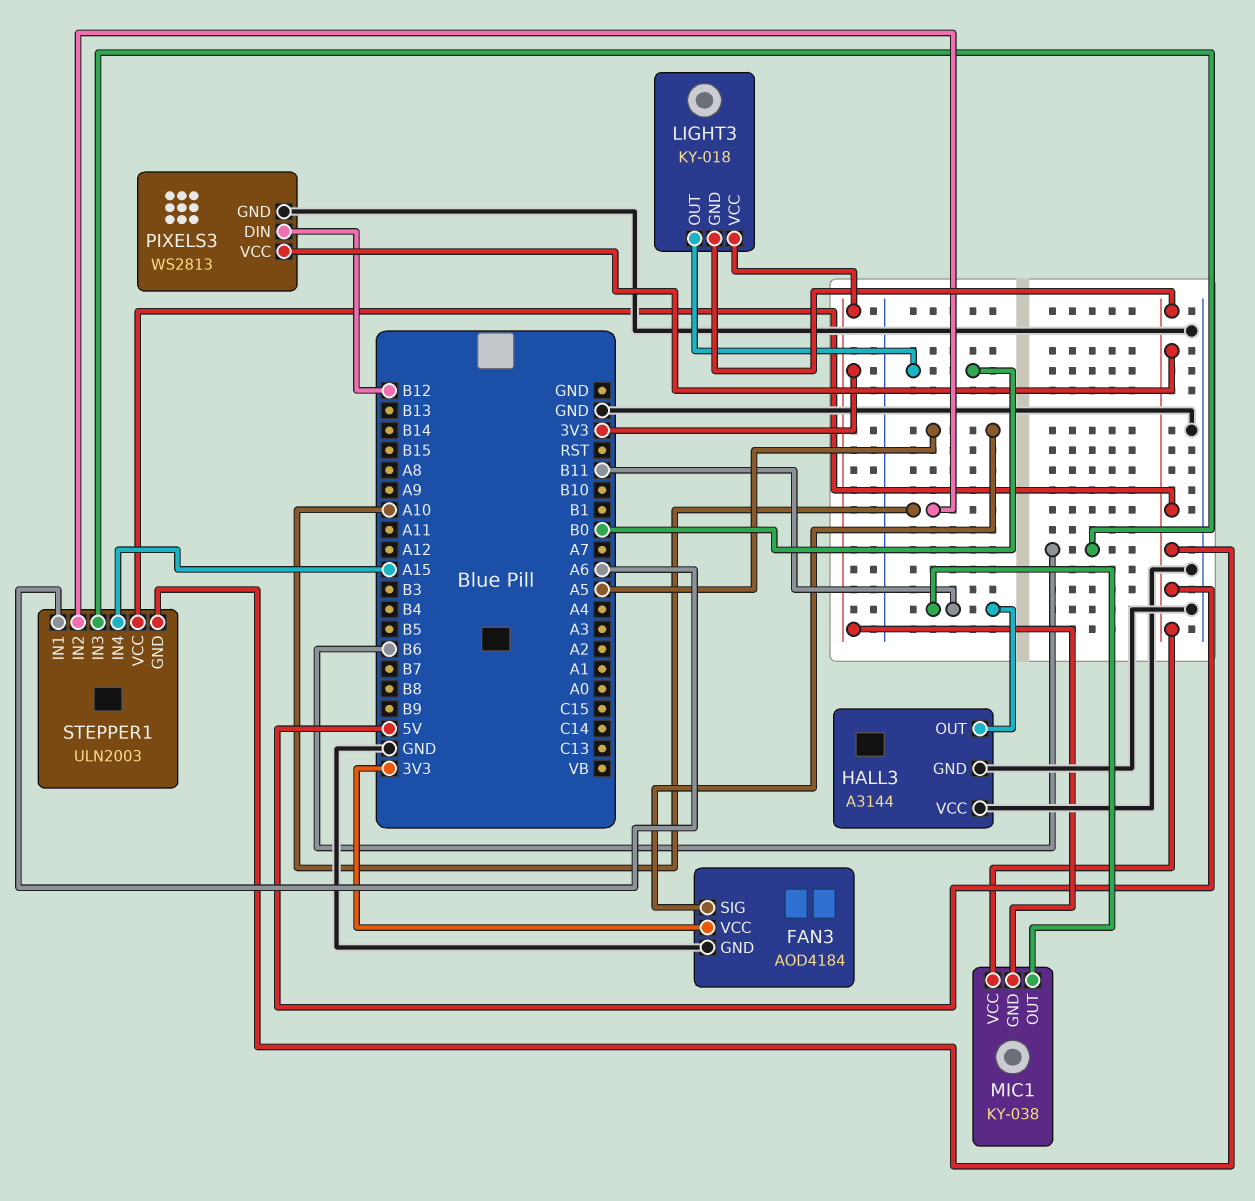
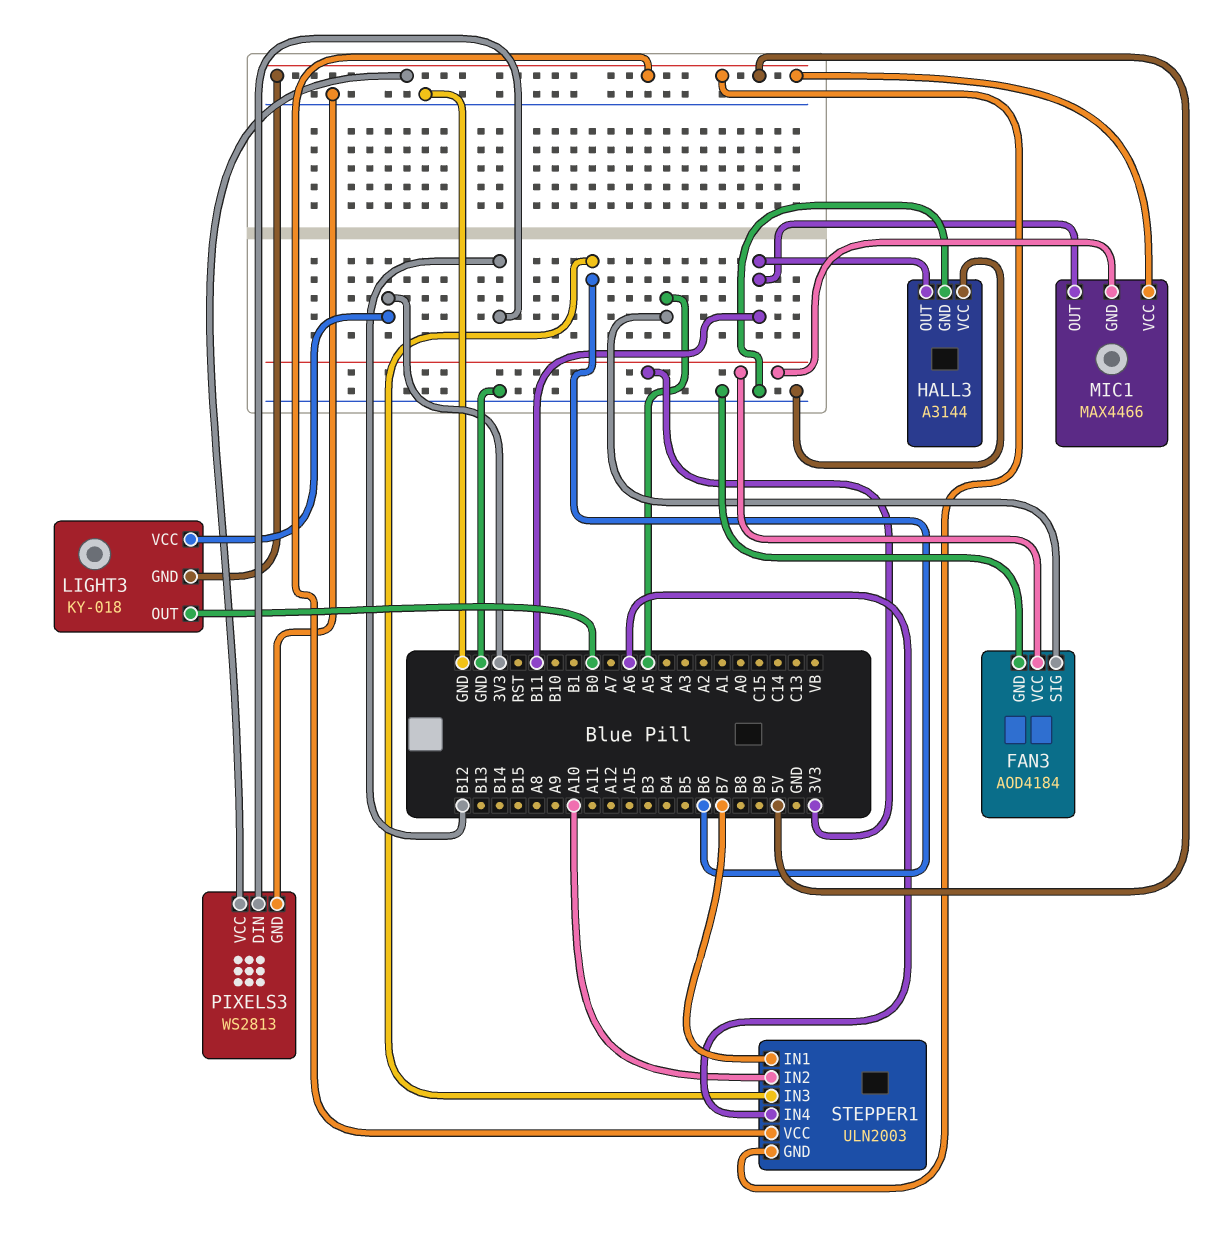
MIC1: KY-038 -> MAX4466
STEPPER1 pin IN1: A6 -> B7
STEPPER1 pin IN4: A15 -> A6

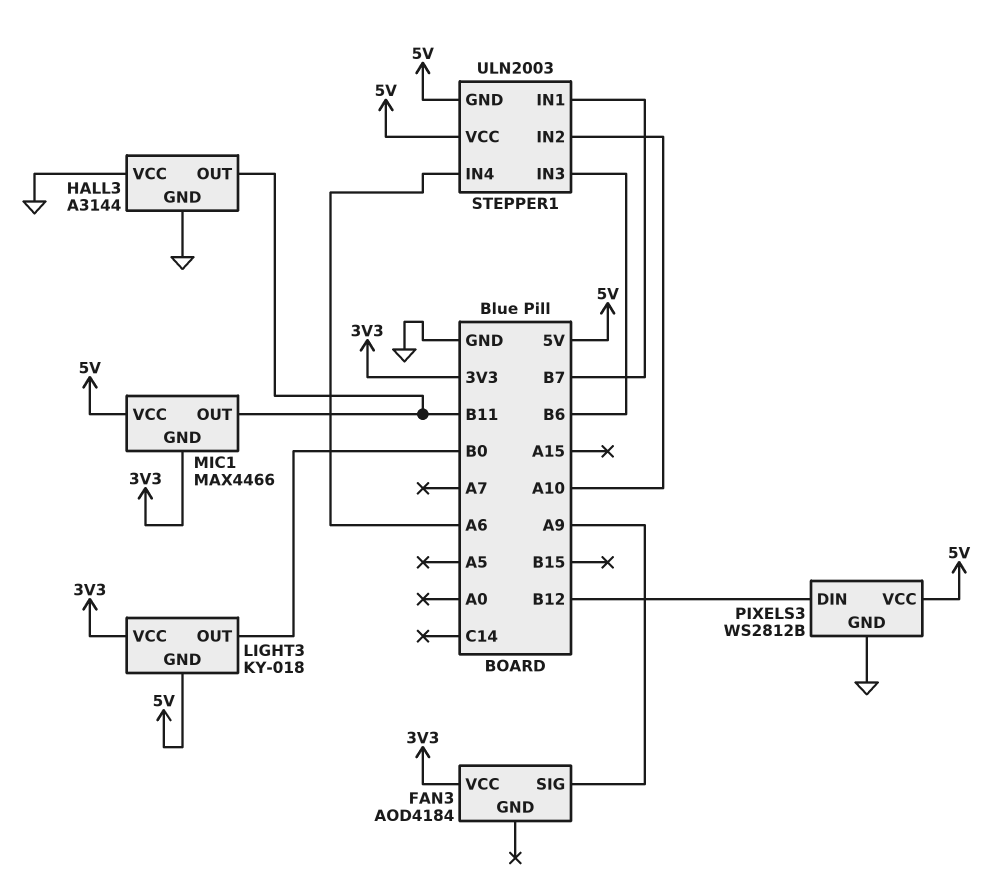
FAN3 pin GND: GND -> none
FAN3 pin SIG: A5 -> A9
PIXELS3: WS2813 -> WS2812B

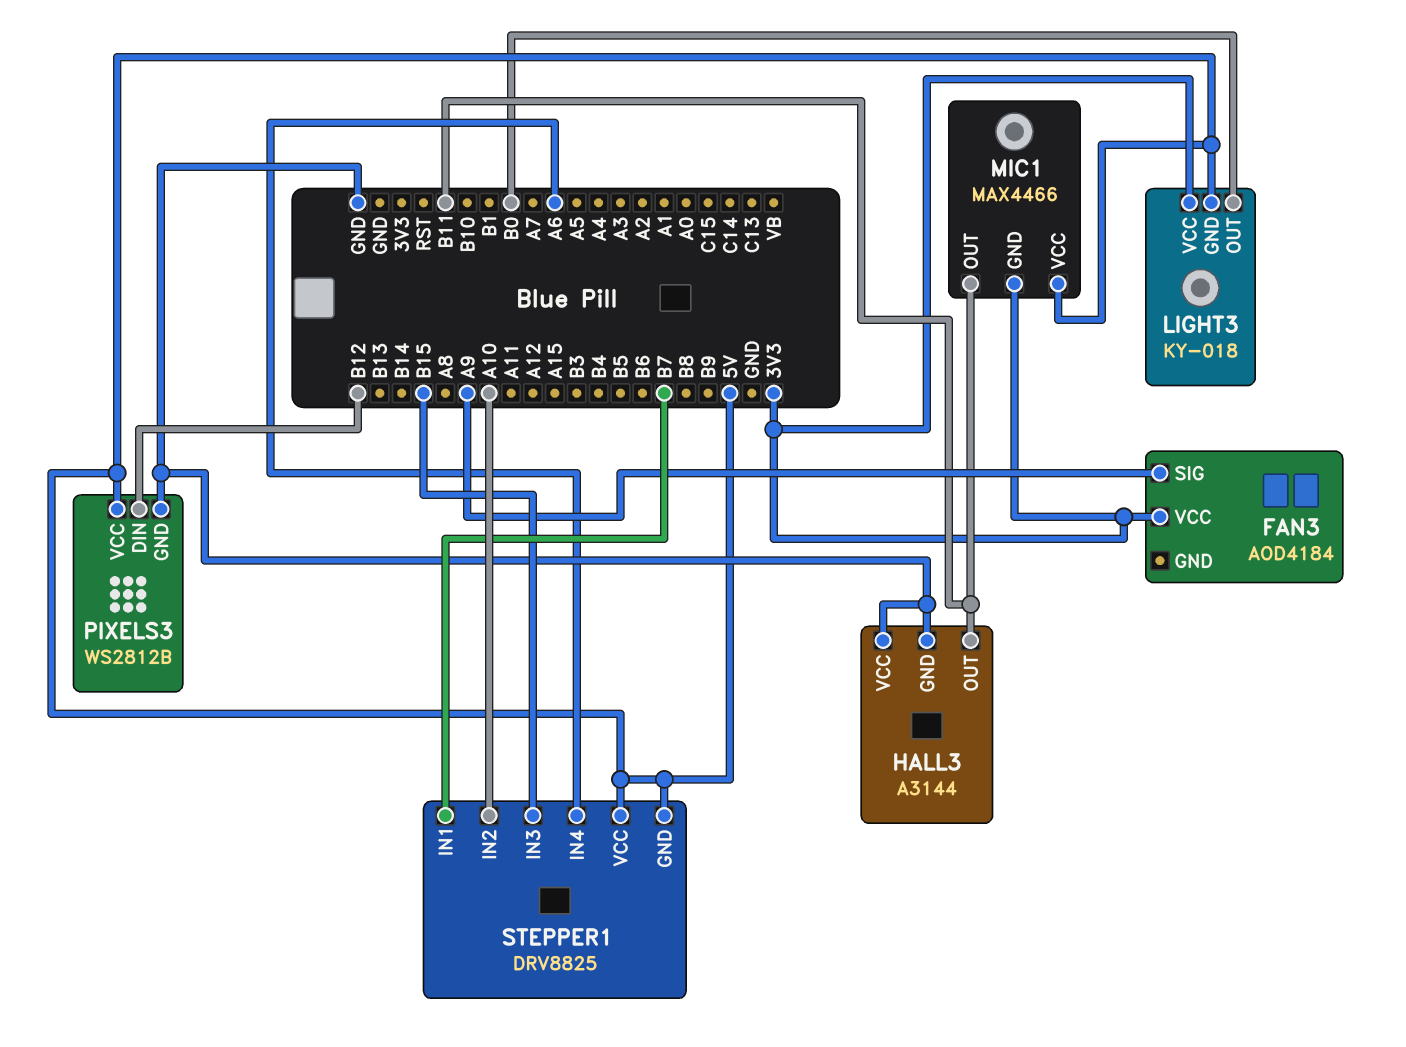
STEPPER1: ULN2003 -> DRV8825
STEPPER1 pin IN3: B6 -> B15

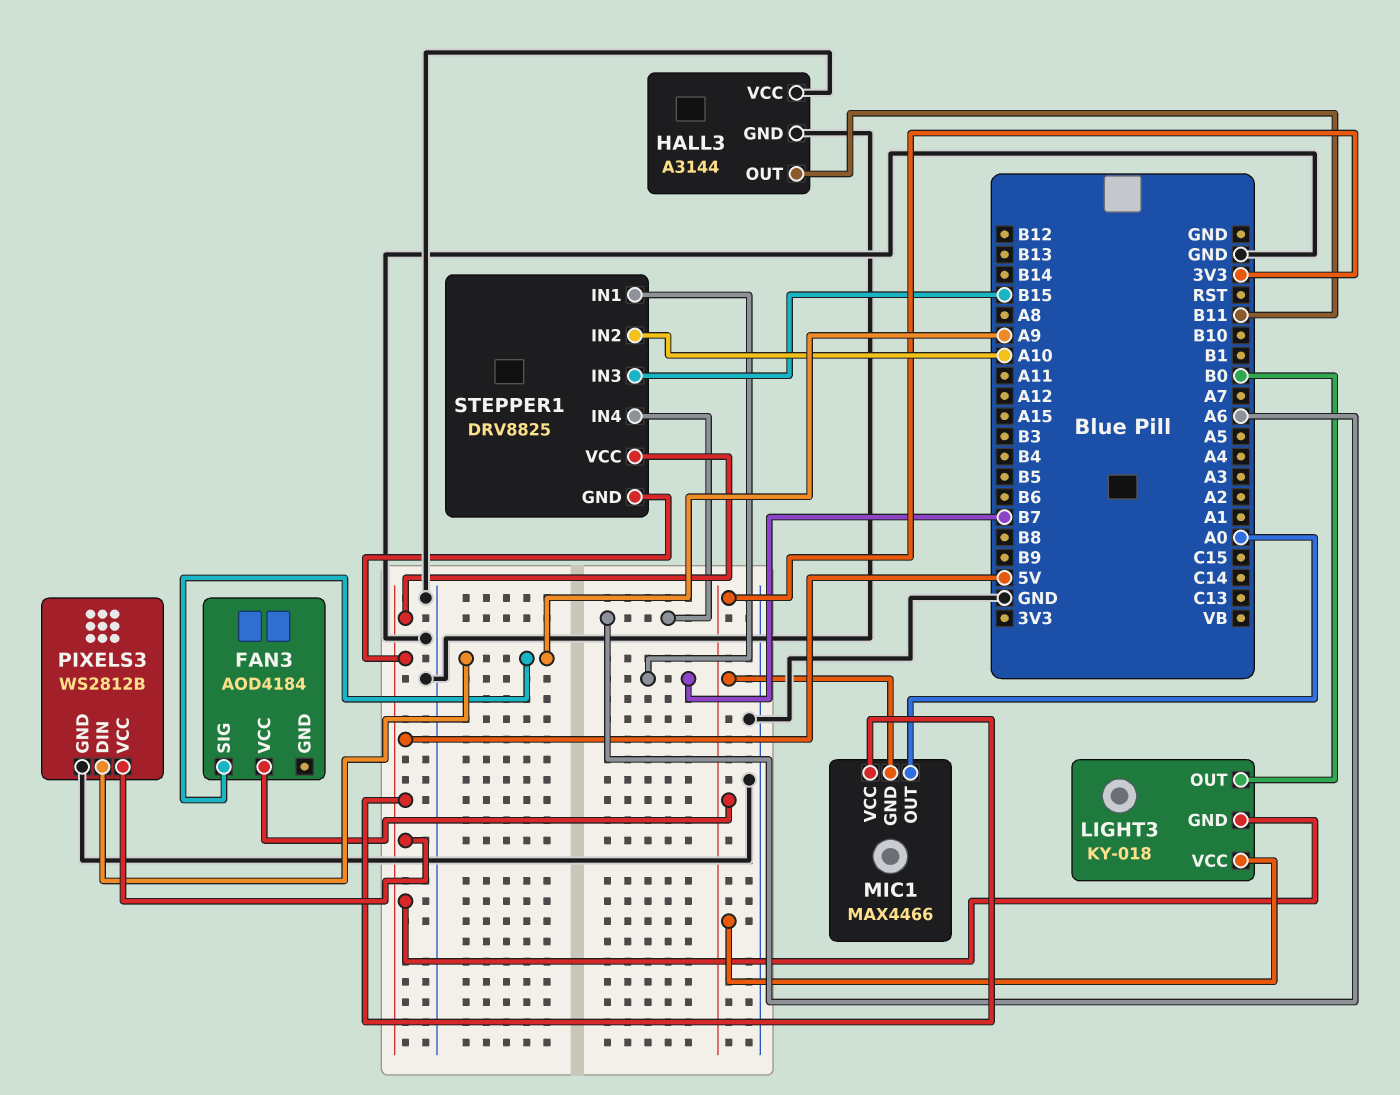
MIC1 pin OUT: B11 -> A0
PIXELS3 pin DIN: B12 -> A9

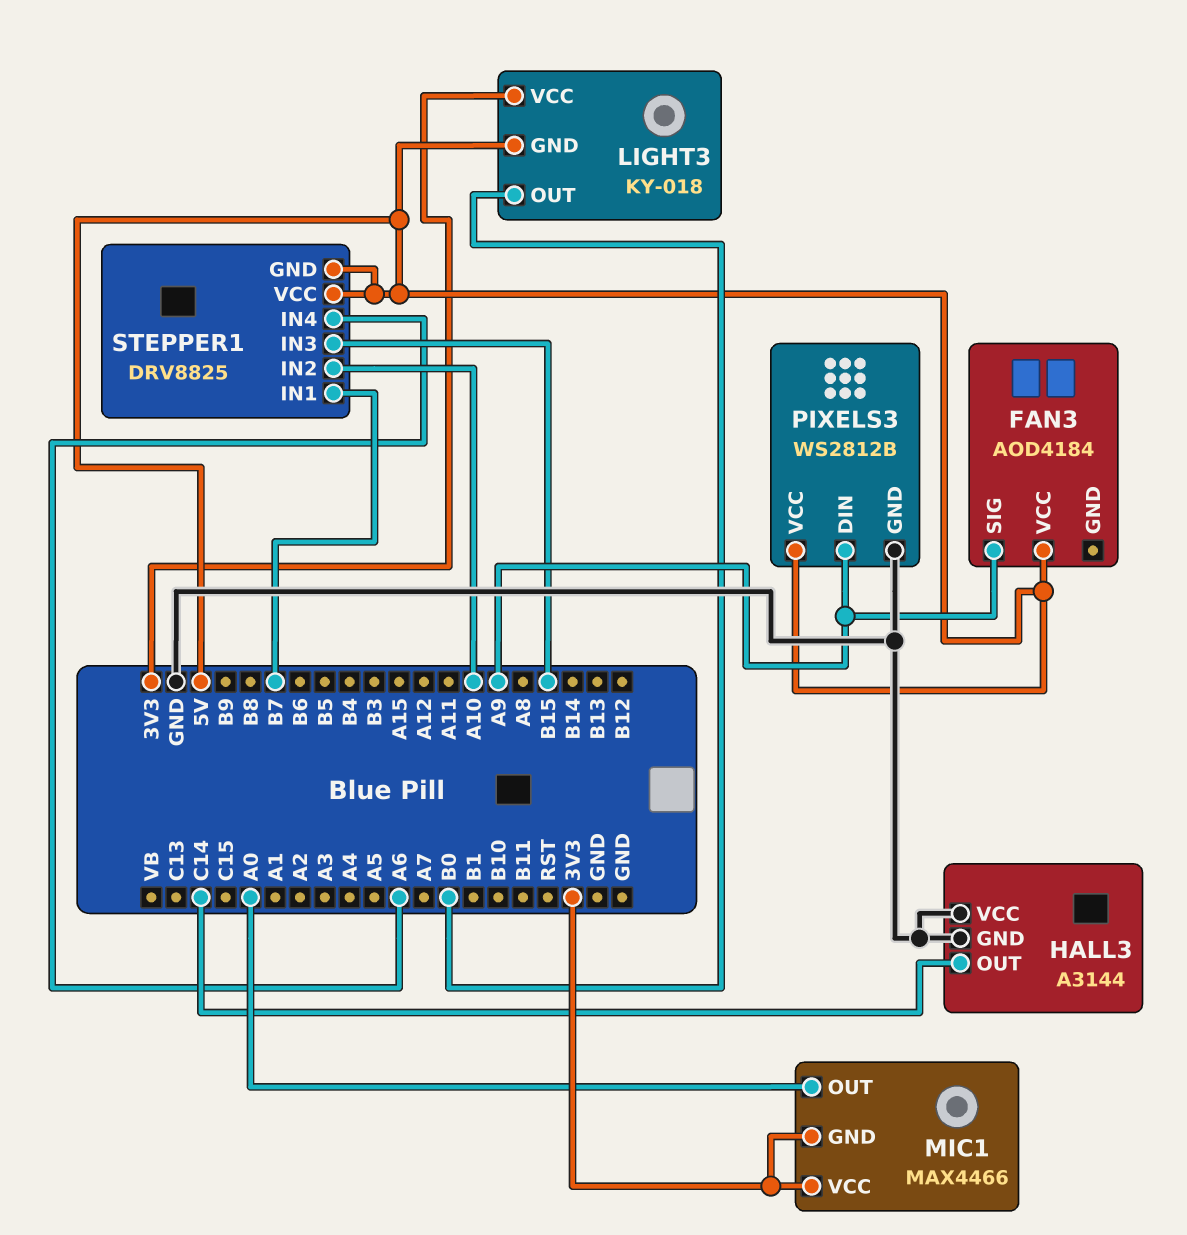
FAN3 pin VCC: 3V3 -> 5V
HALL3 pin OUT: B11 -> C14
MIC1 pin VCC: 5V -> 3V3

